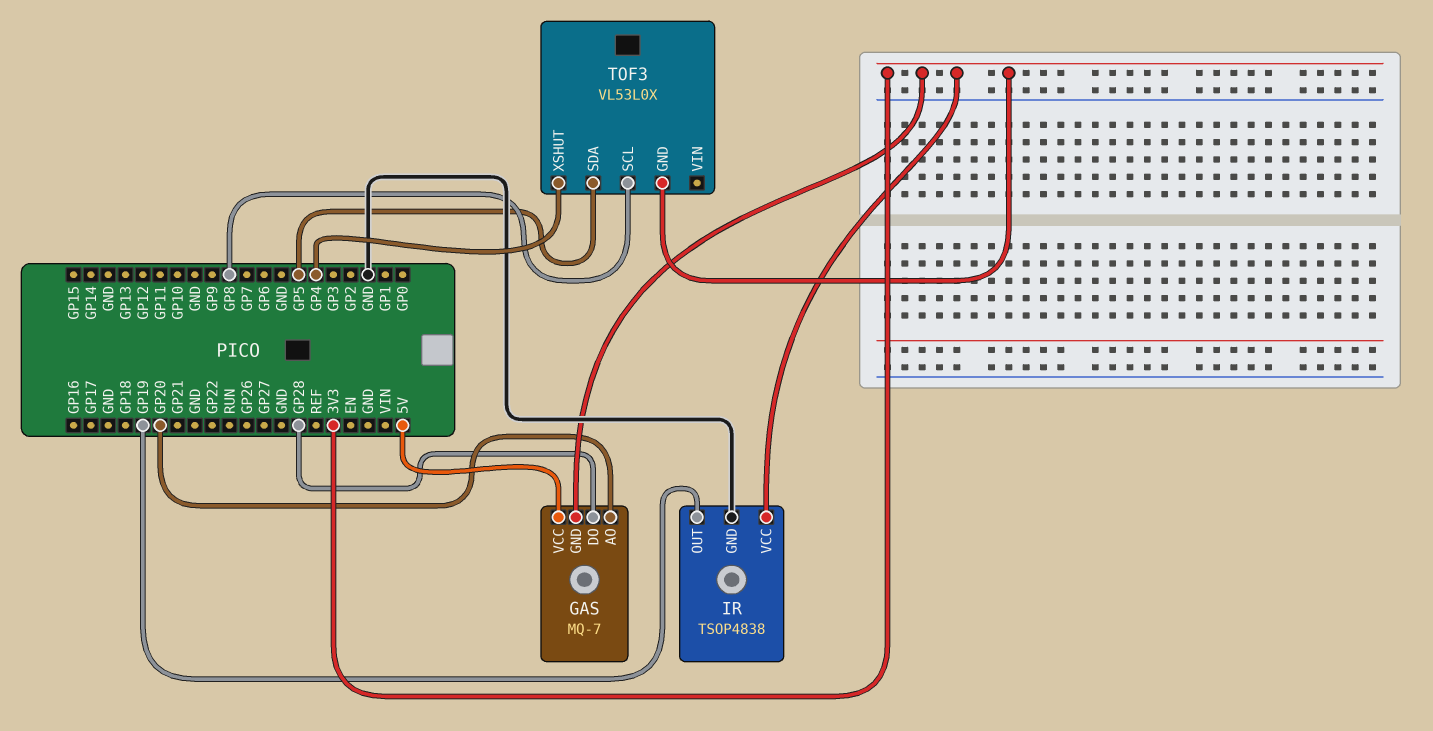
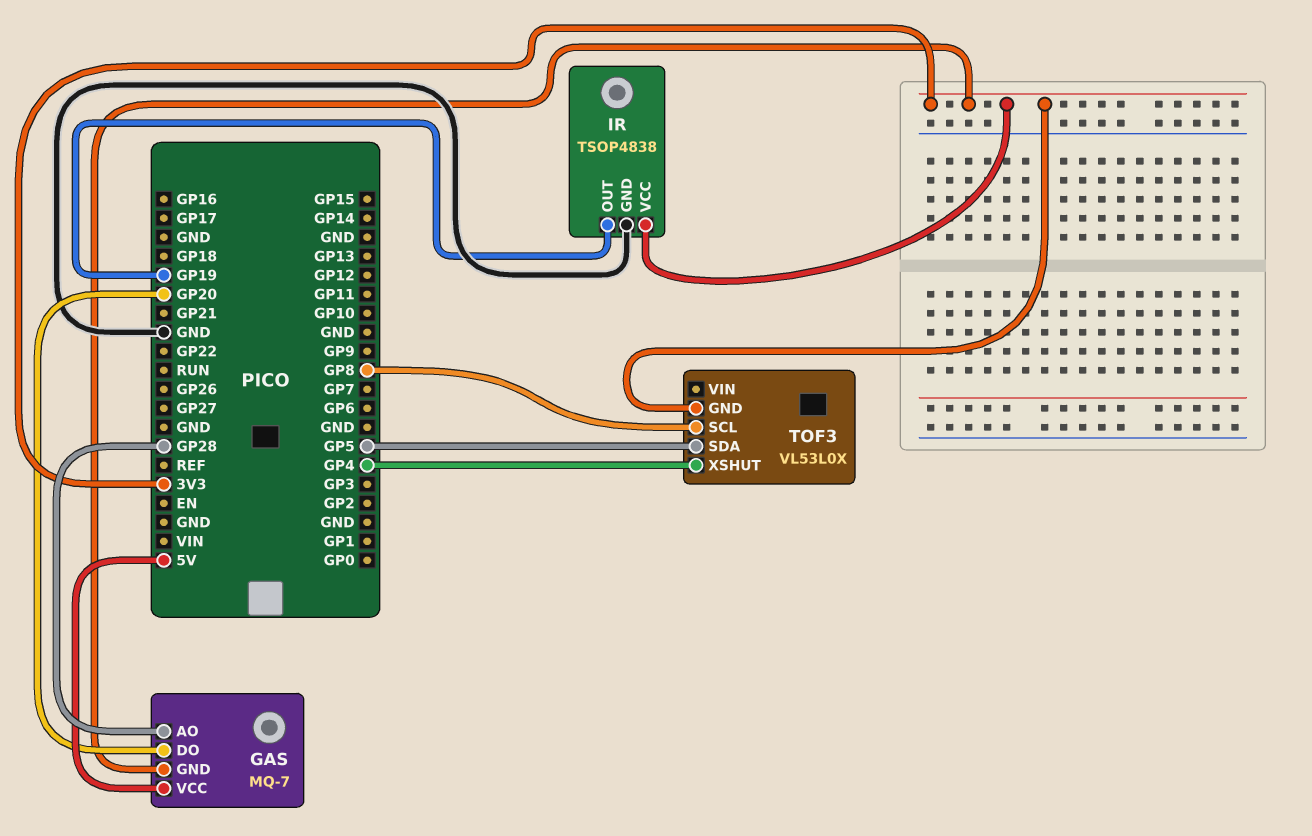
GAS pin AO: GP20 -> GP28
GAS pin DO: GP28 -> GP20

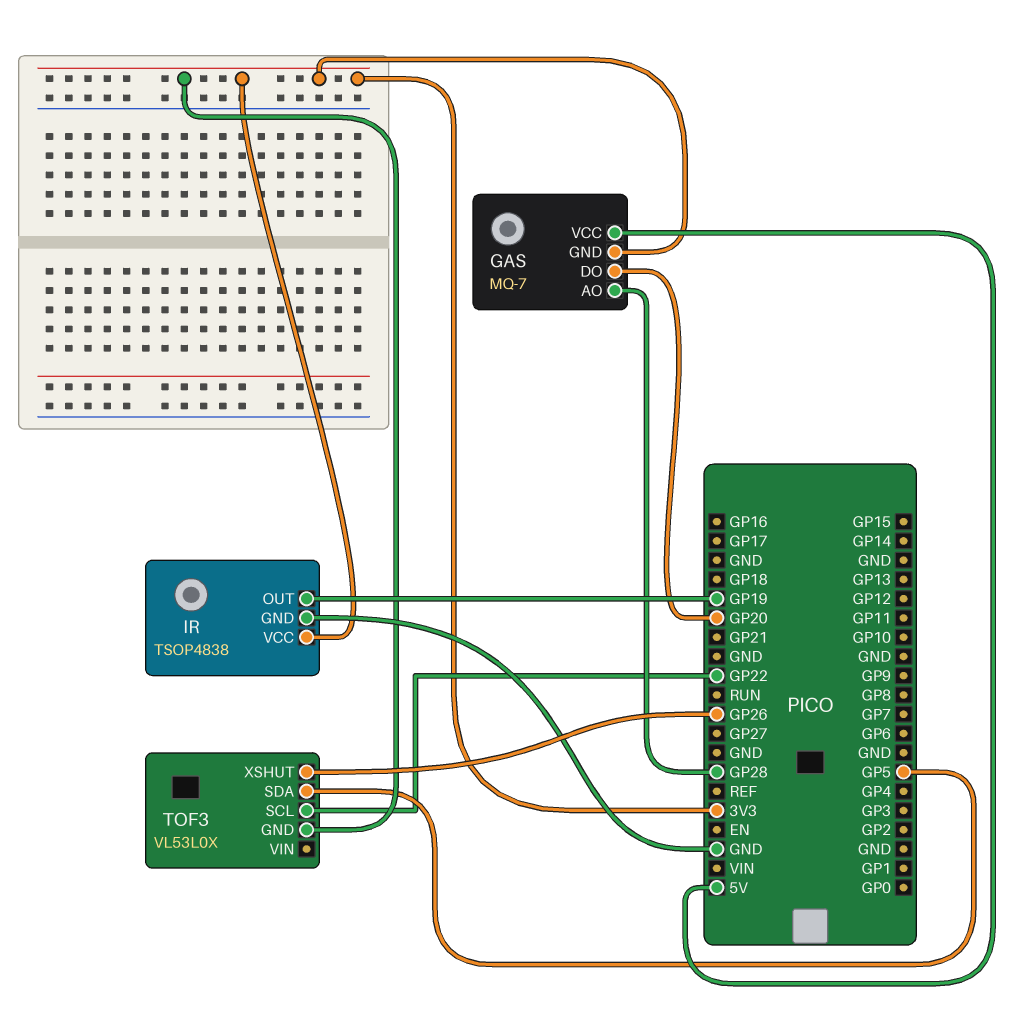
TOF3 pin SCL: GP8 -> GP22
TOF3 pin XSHUT: GP4 -> GP26

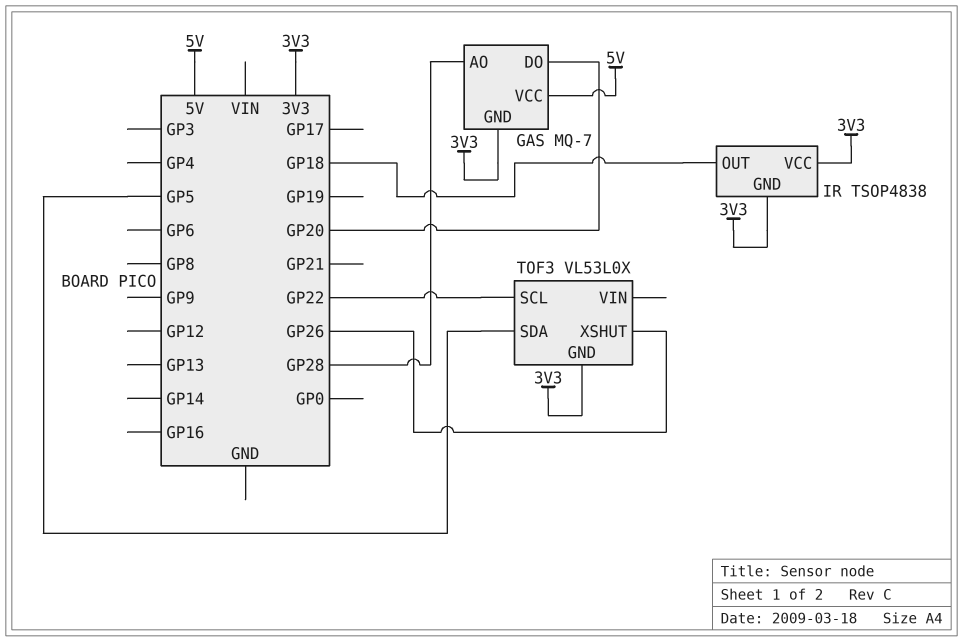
IR pin GND: GND -> 3V3
IR pin OUT: GP19 -> GP18

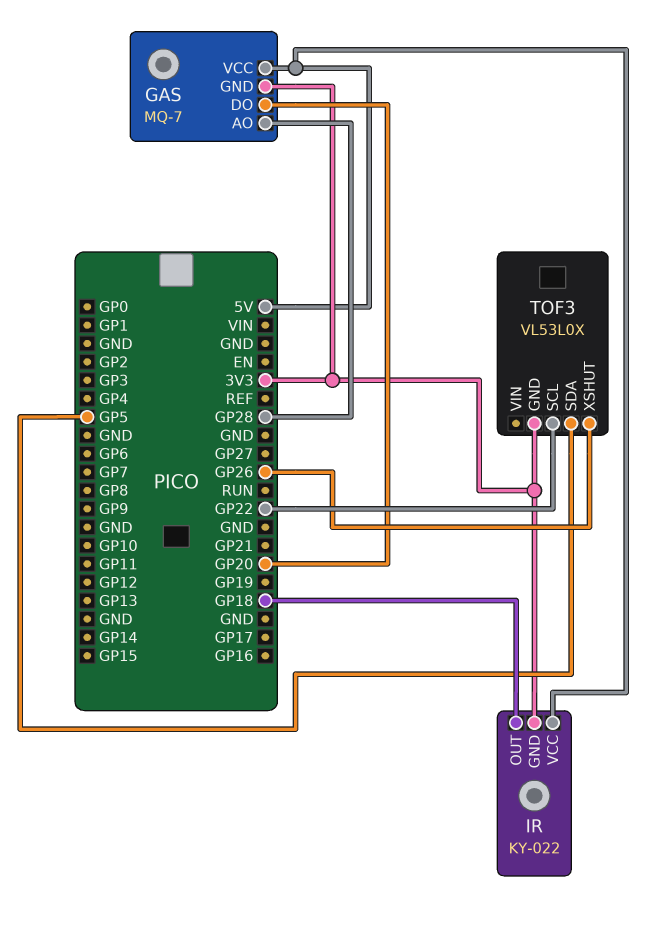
IR: TSOP4838 -> KY-022
IR pin VCC: 3V3 -> 5V

